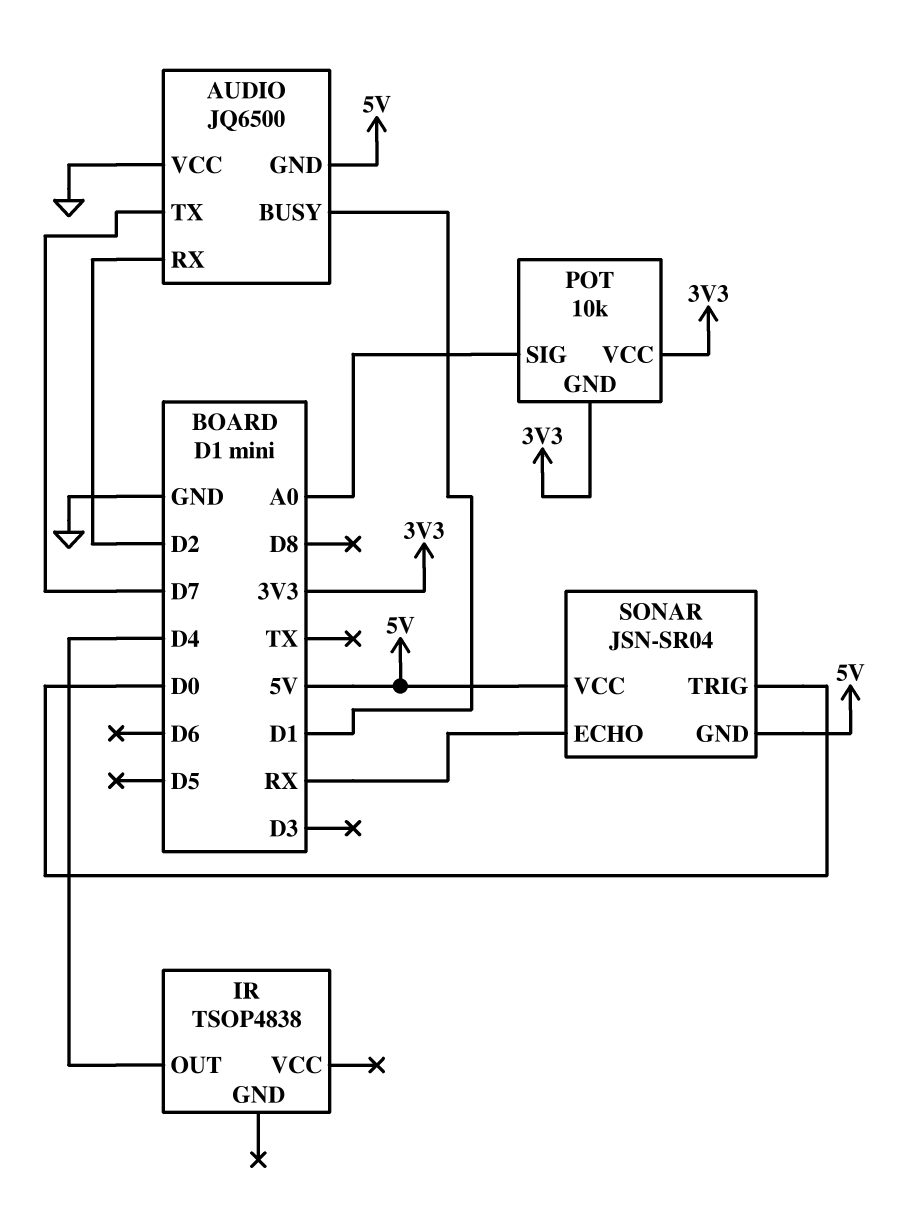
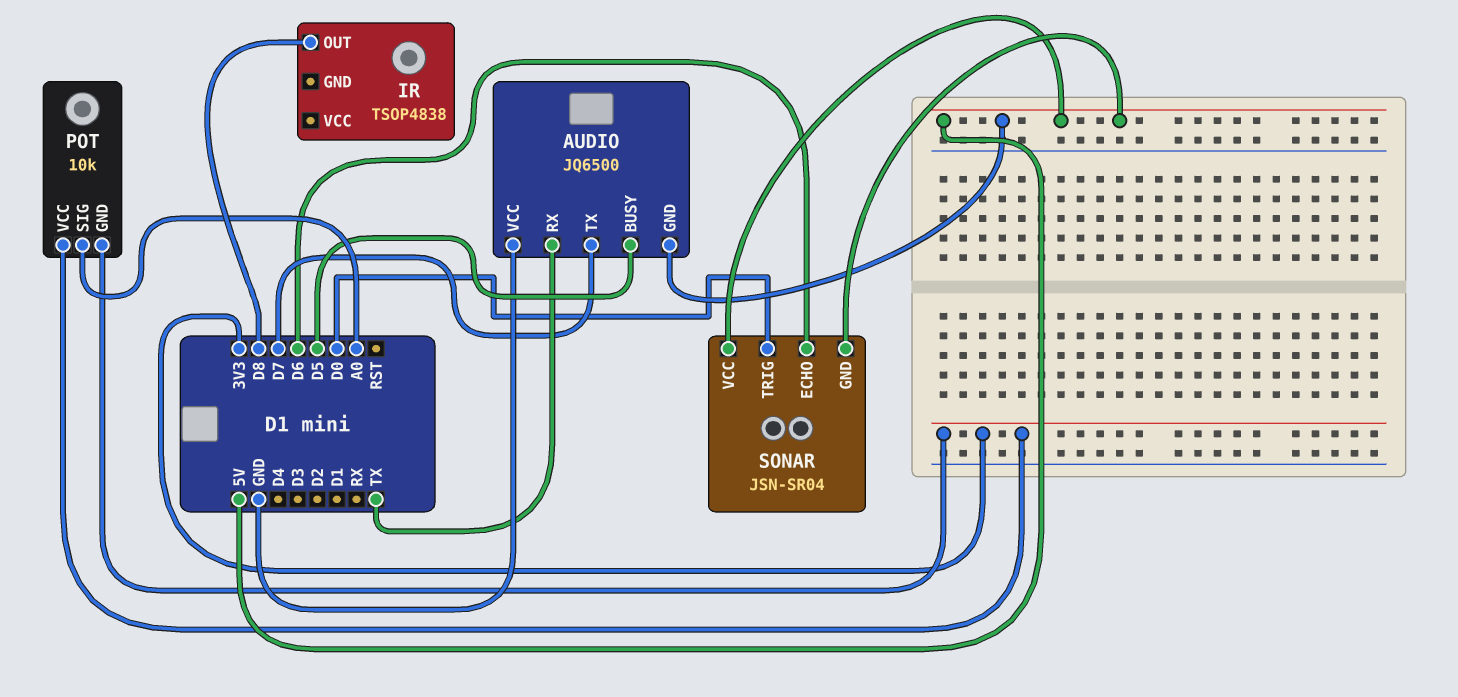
AUDIO pin BUSY: D1 -> D5
AUDIO pin RX: D2 -> TX
IR pin OUT: D4 -> D8
SONAR pin ECHO: RX -> D6

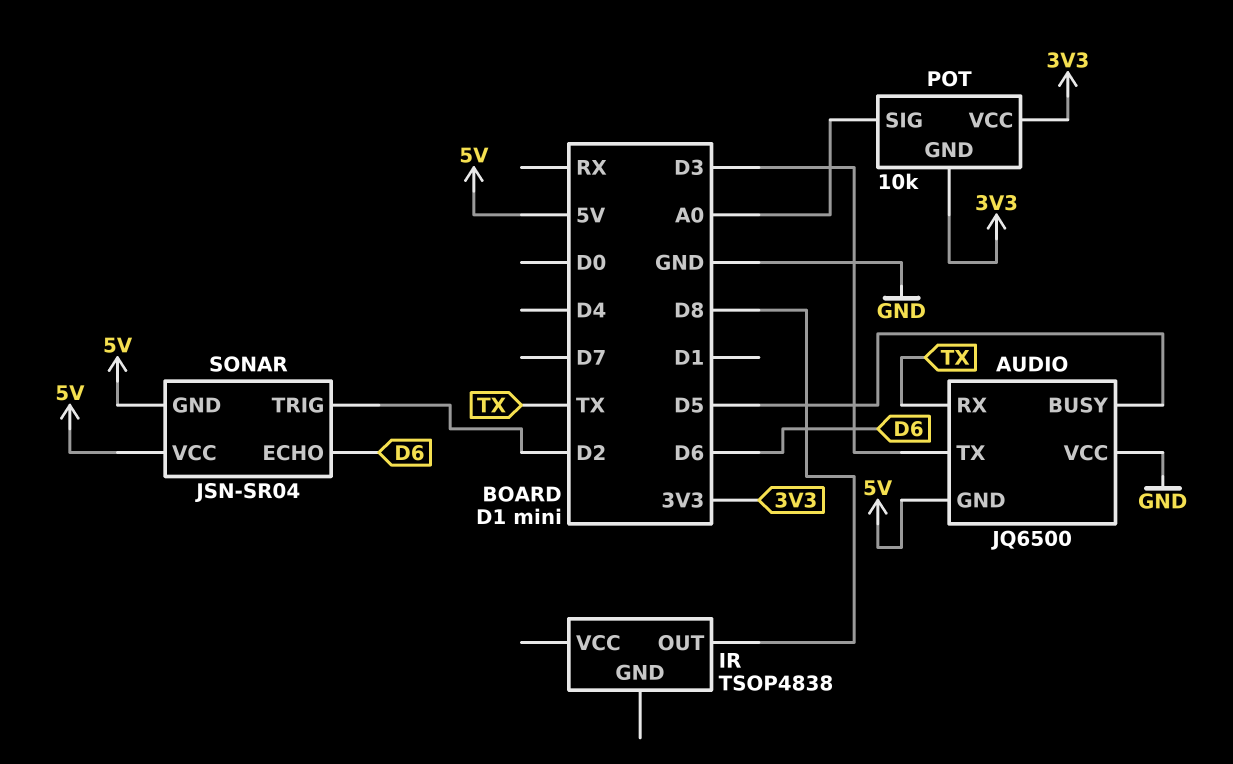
AUDIO pin TX: D7 -> D3
SONAR pin TRIG: D0 -> D2

